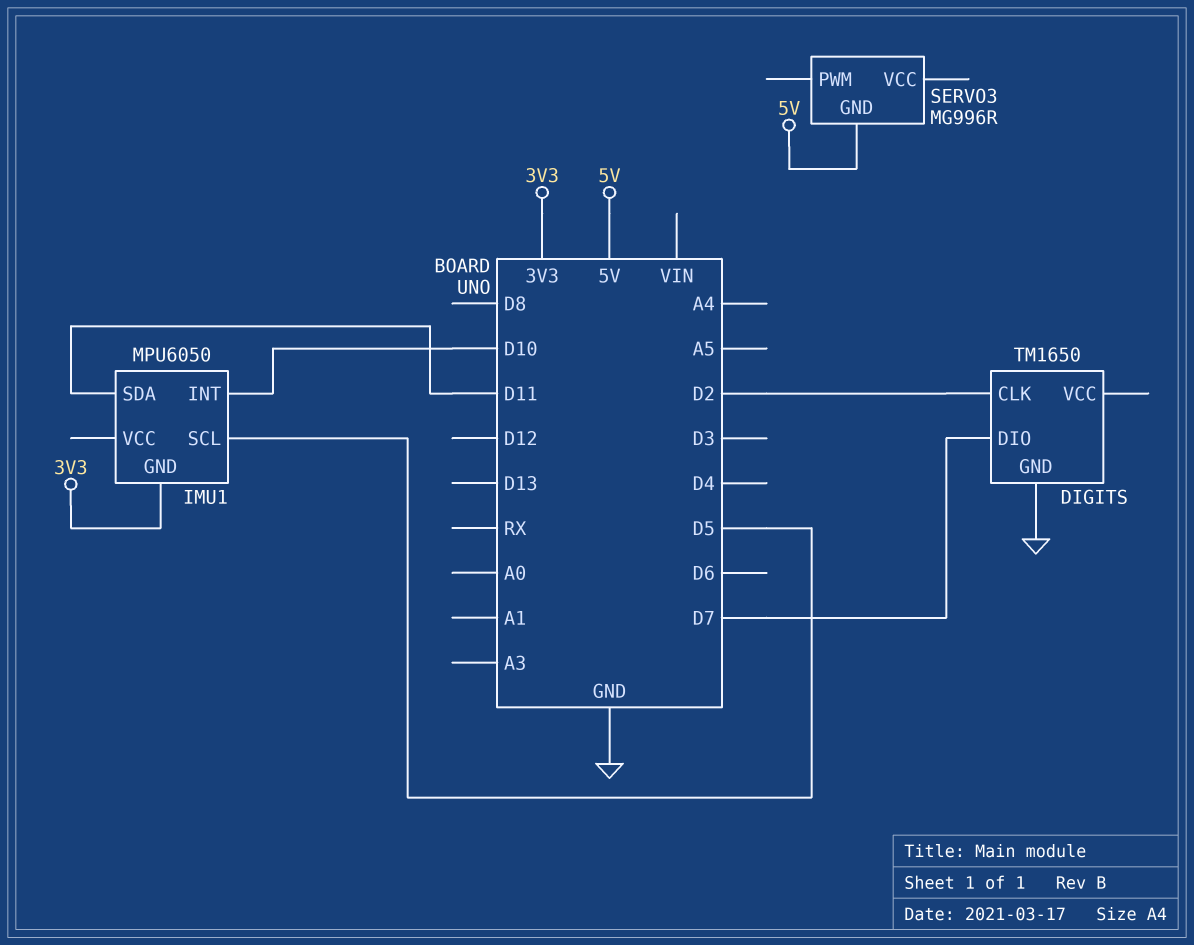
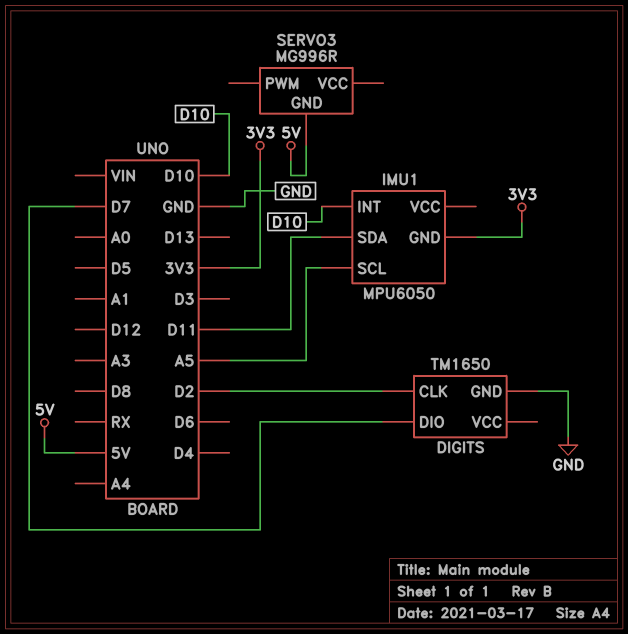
IMU1 pin SCL: D5 -> A5

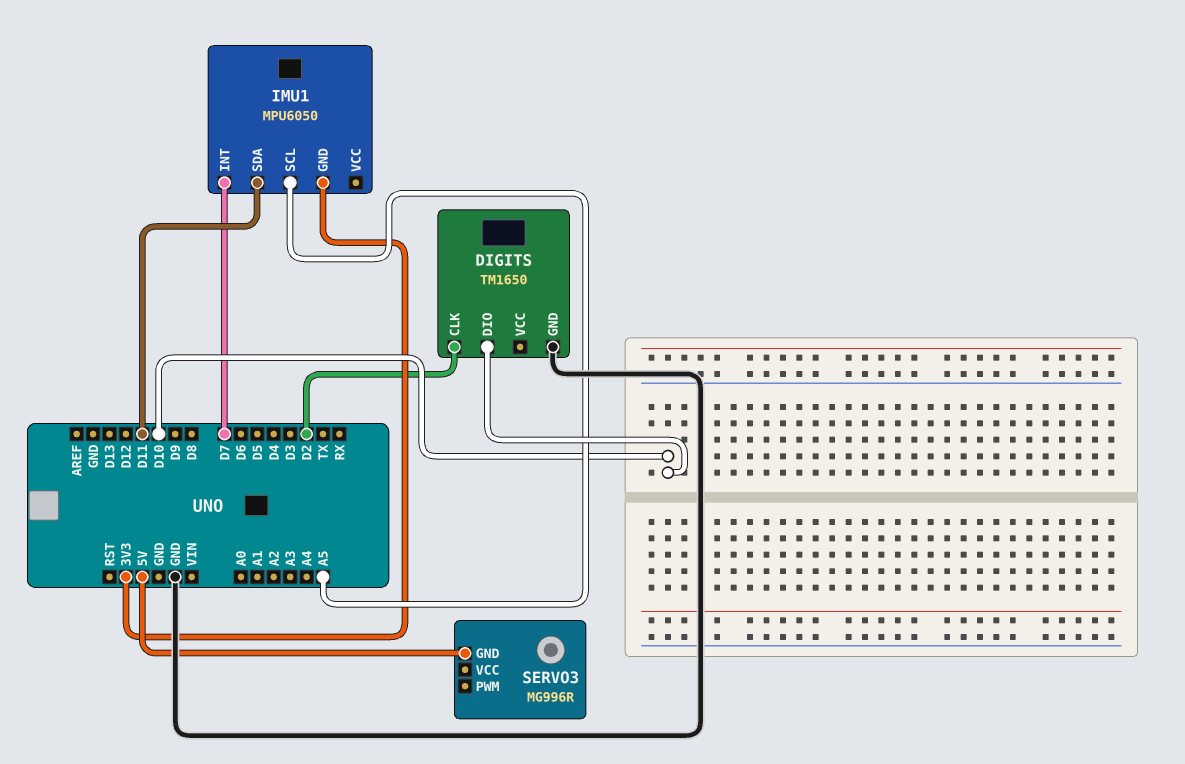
DIGITS pin DIO: D7 -> D10
IMU1 pin INT: D10 -> D7

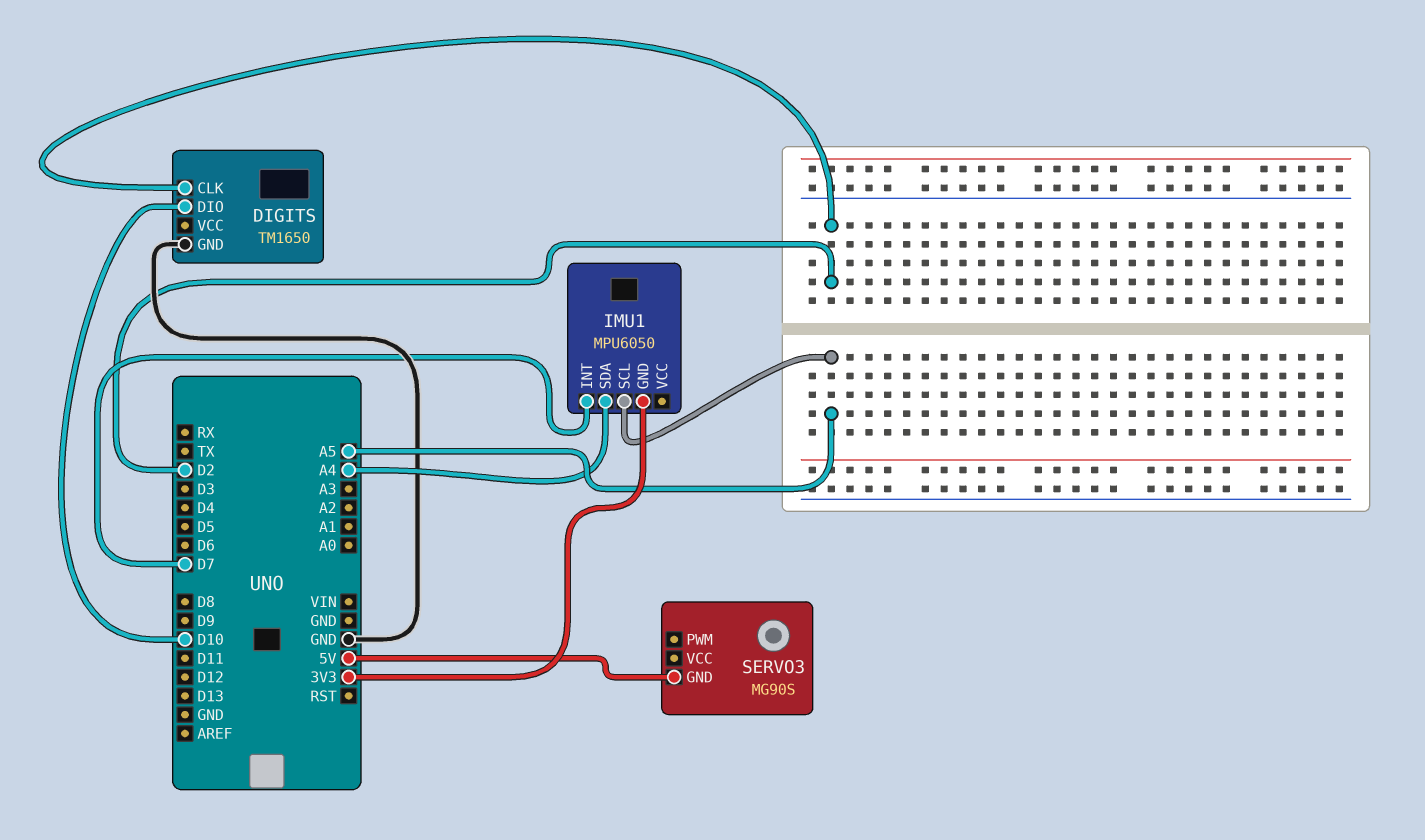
IMU1 pin SDA: D11 -> A4
SERVO3: MG996R -> MG90S

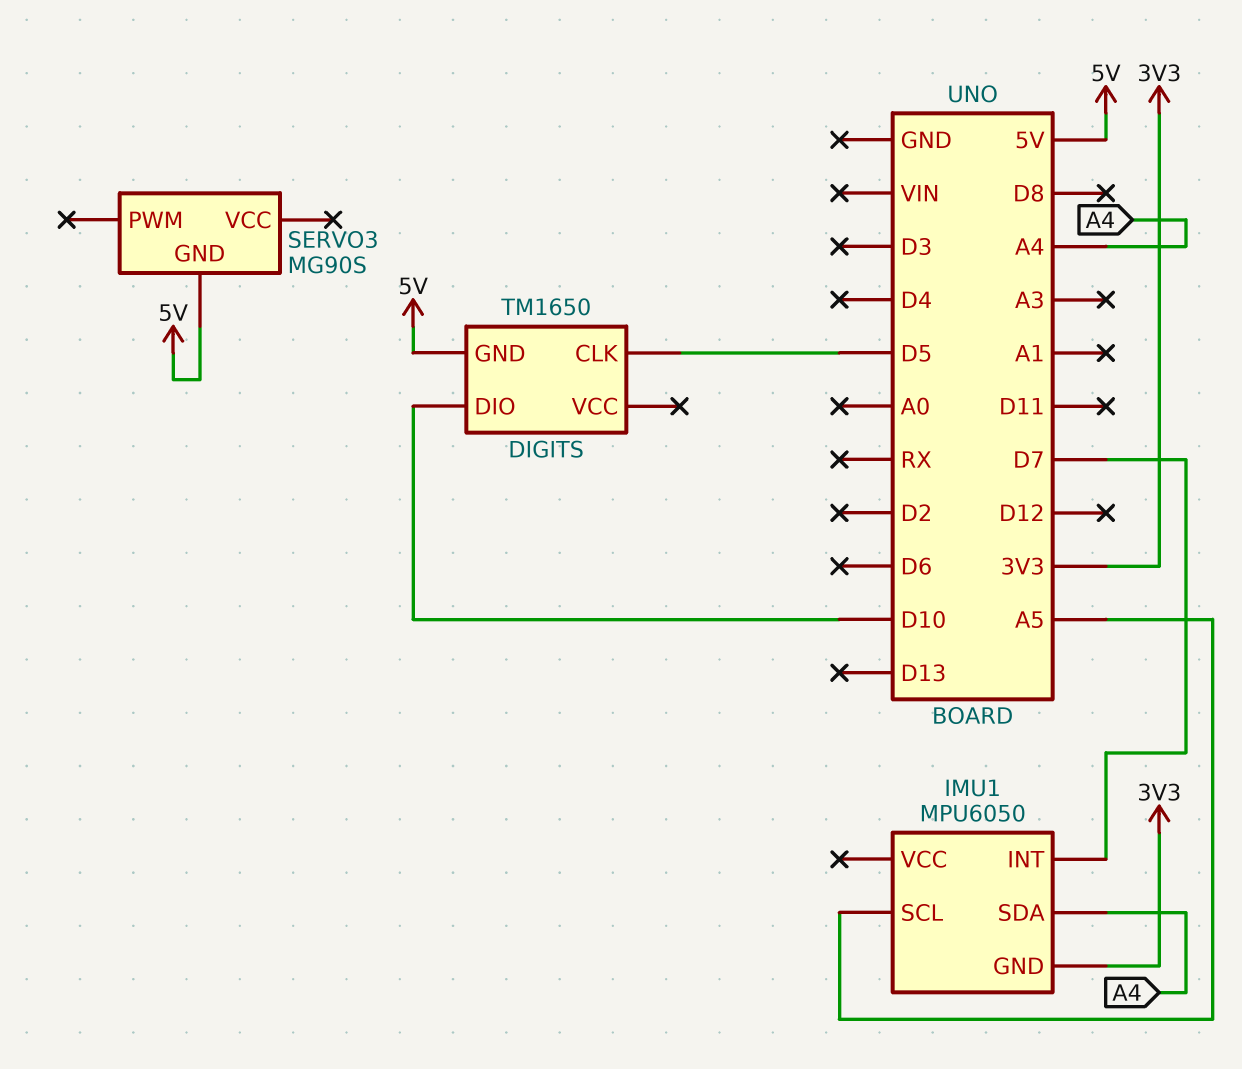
DIGITS pin CLK: D2 -> D5
DIGITS pin GND: GND -> 5V

